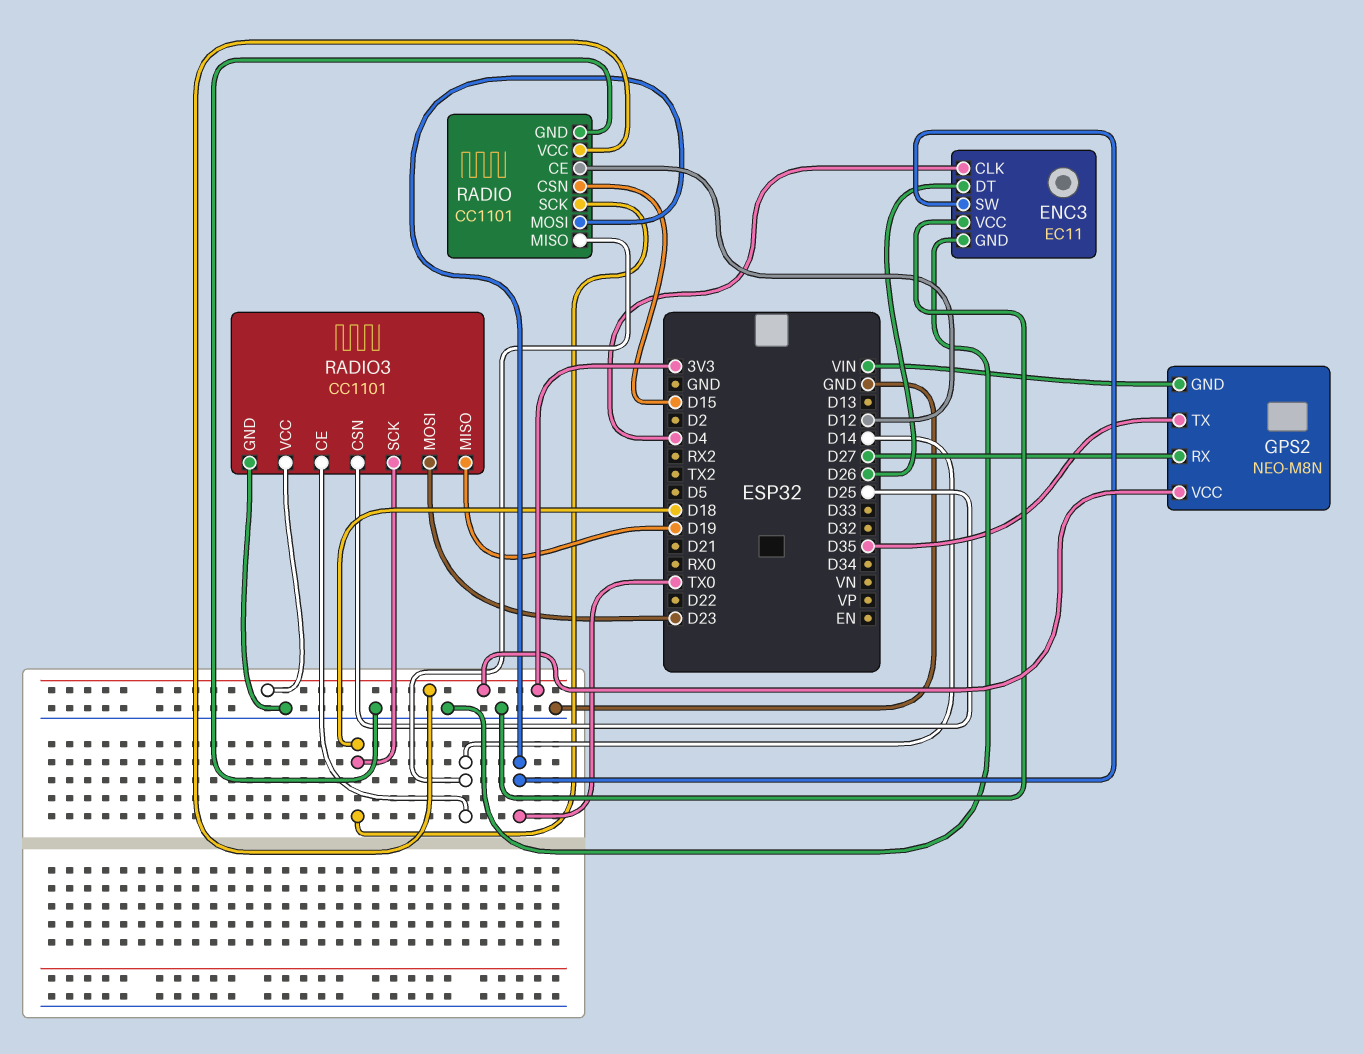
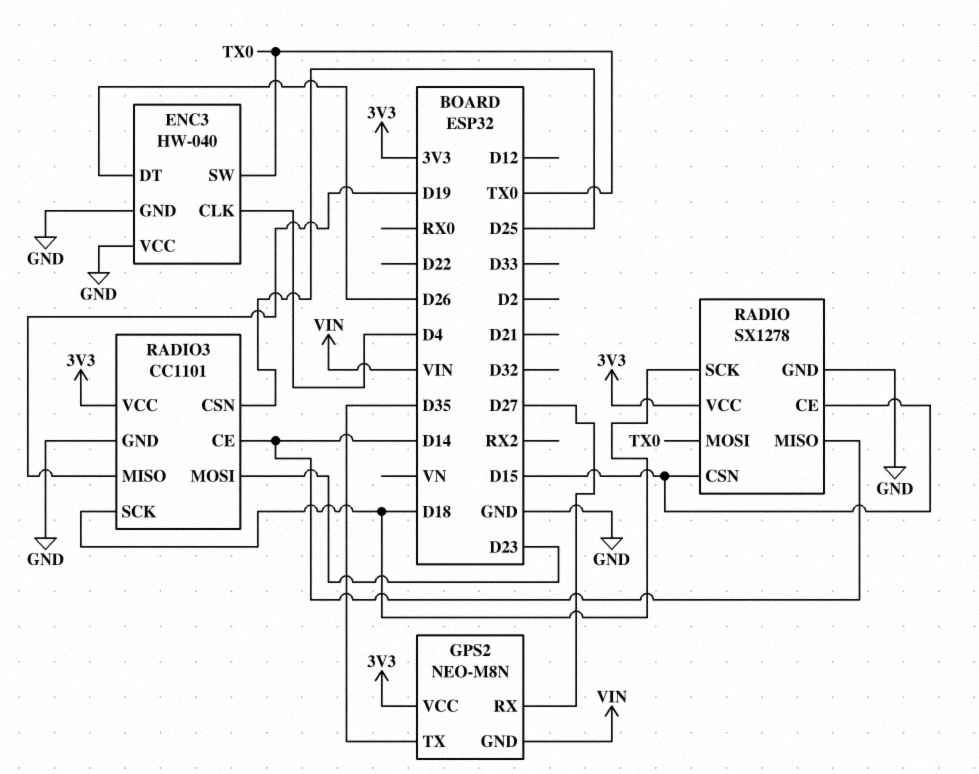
ENC3: EC11 -> HW-040
RADIO: CC1101 -> SX1278
RADIO pin CE: D12 -> D15

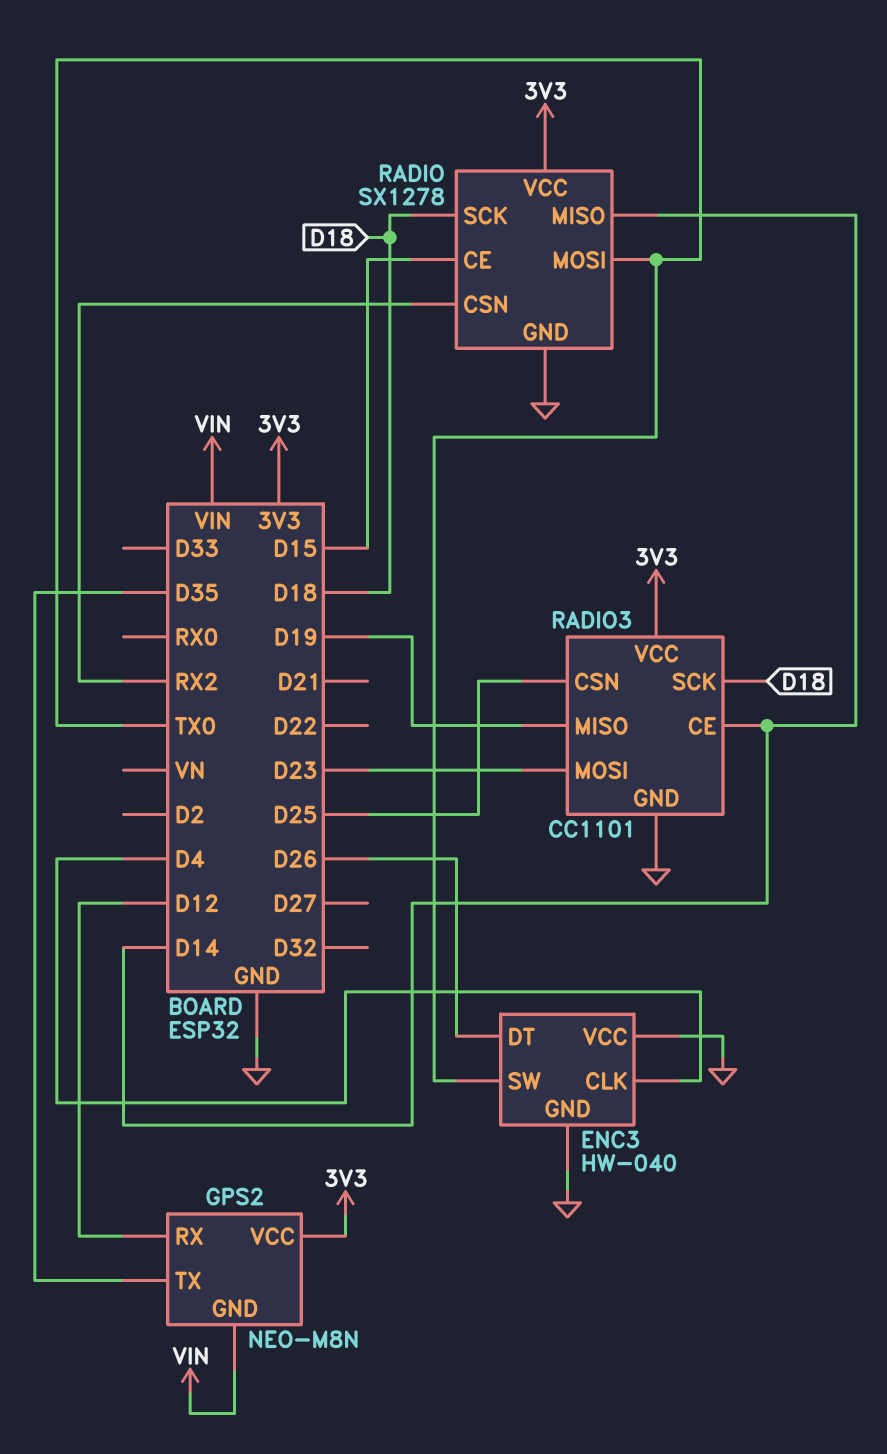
GPS2 pin RX: D27 -> D12
RADIO pin CSN: D15 -> RX2

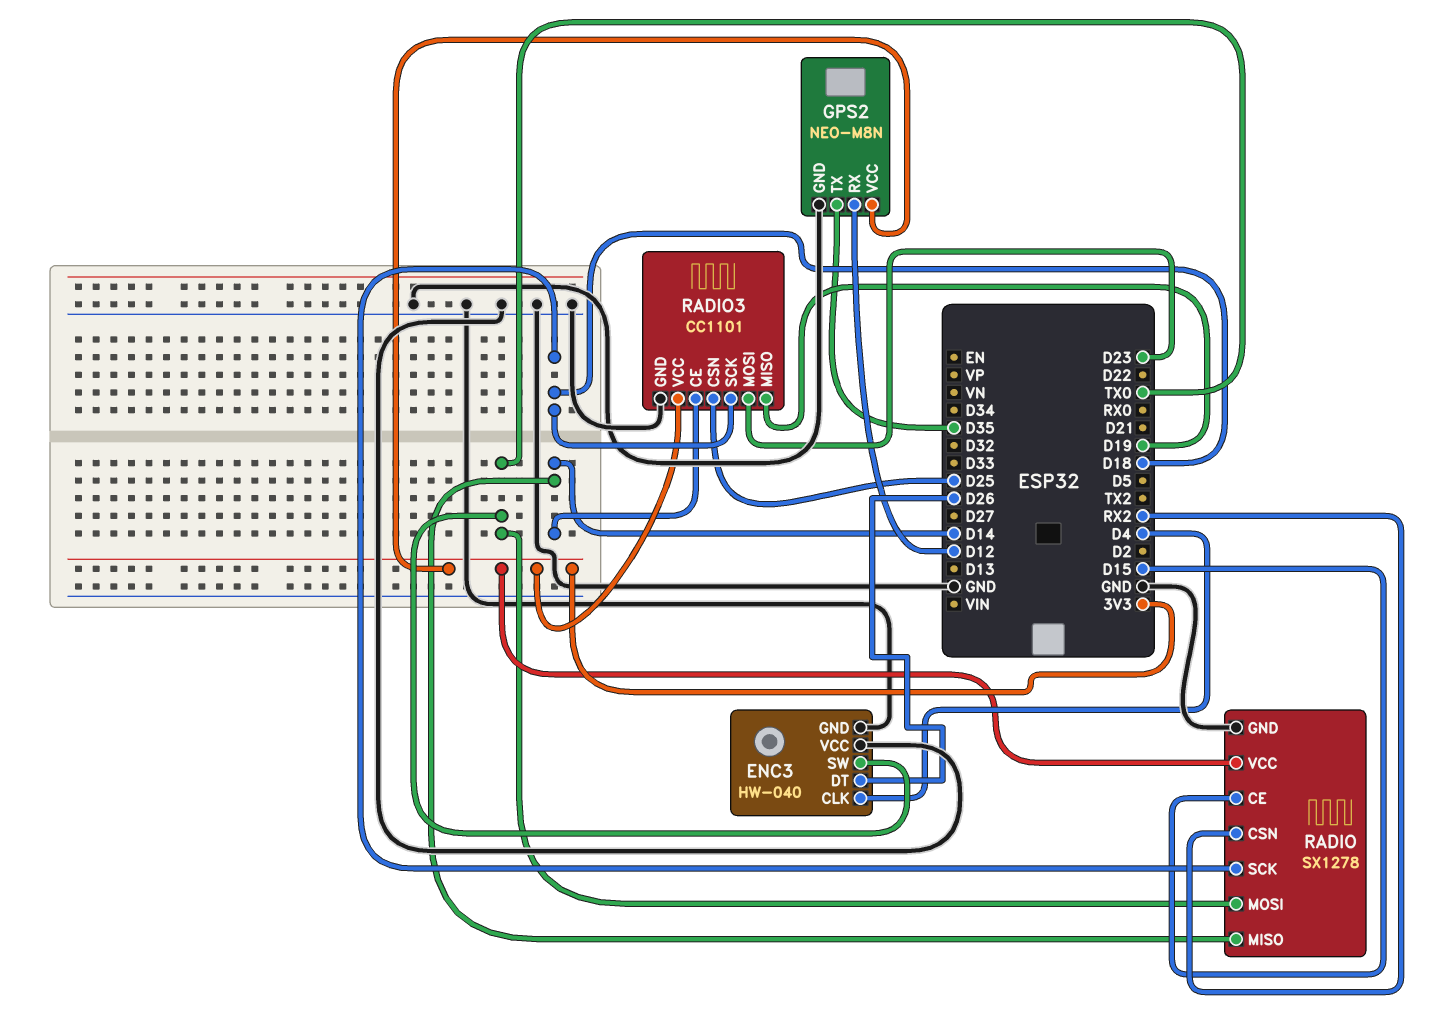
GPS2 pin GND: VIN -> GND

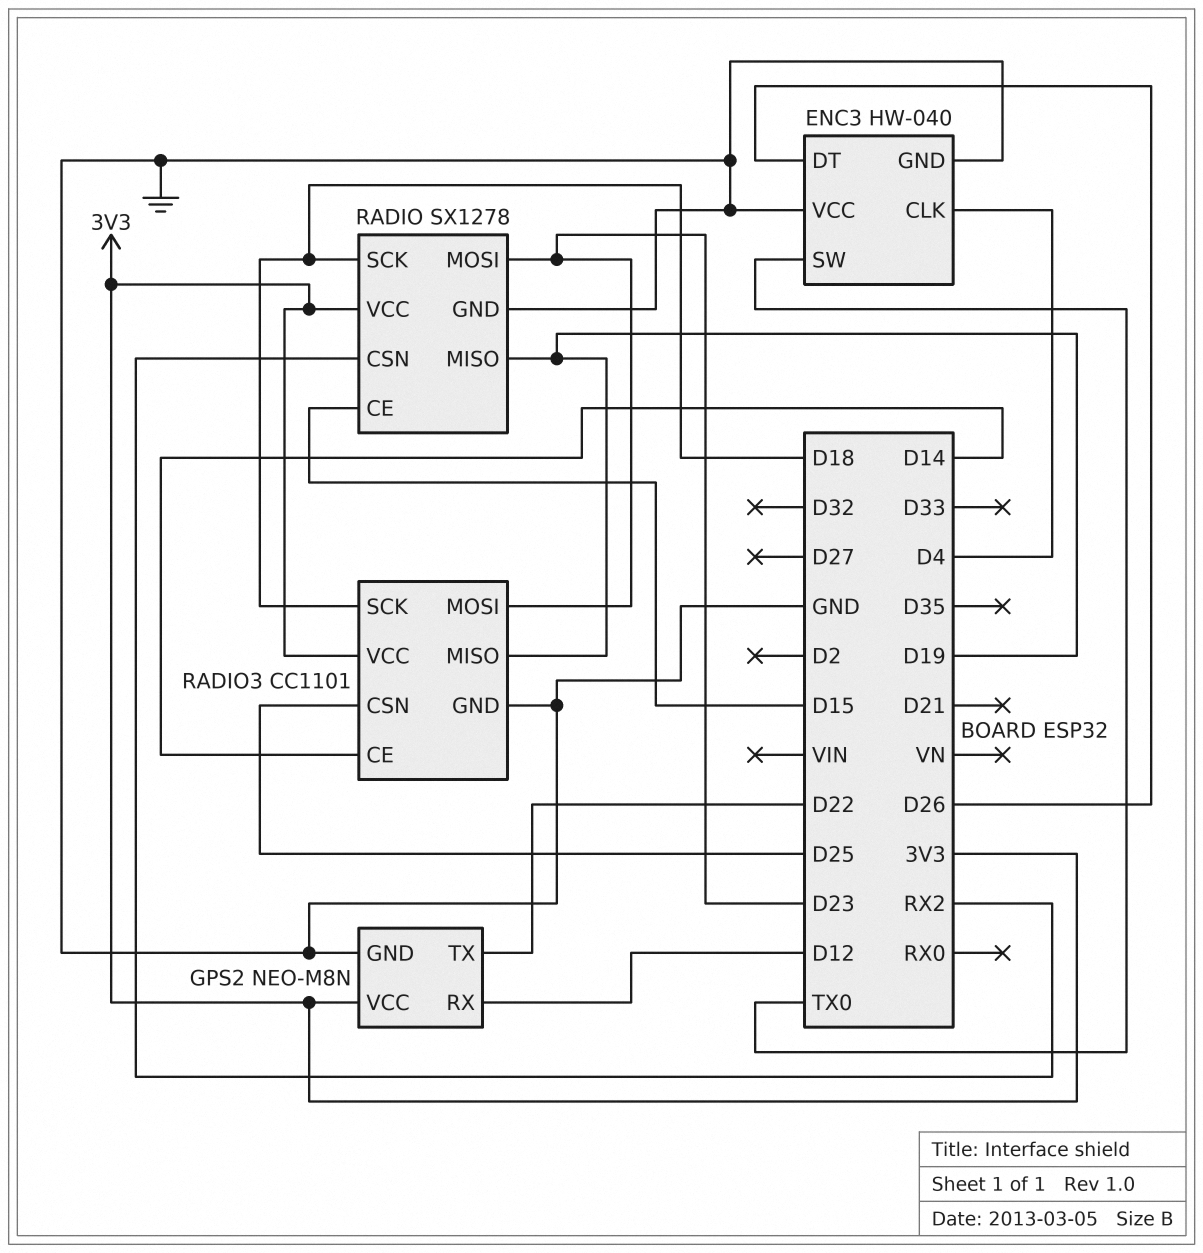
GPS2 pin TX: D35 -> D22
RADIO pin MISO: D14 -> D19
RADIO pin MOSI: TX0 -> D23

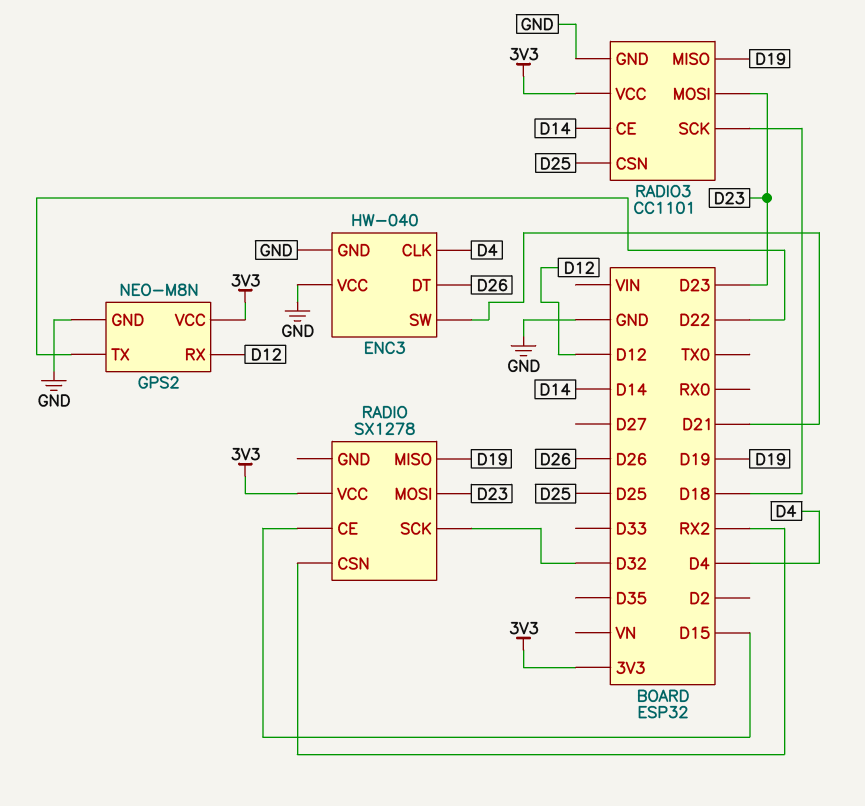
ENC3 pin SW: TX0 -> D21
RADIO pin GND: GND -> none
RADIO pin SCK: D18 -> D32

